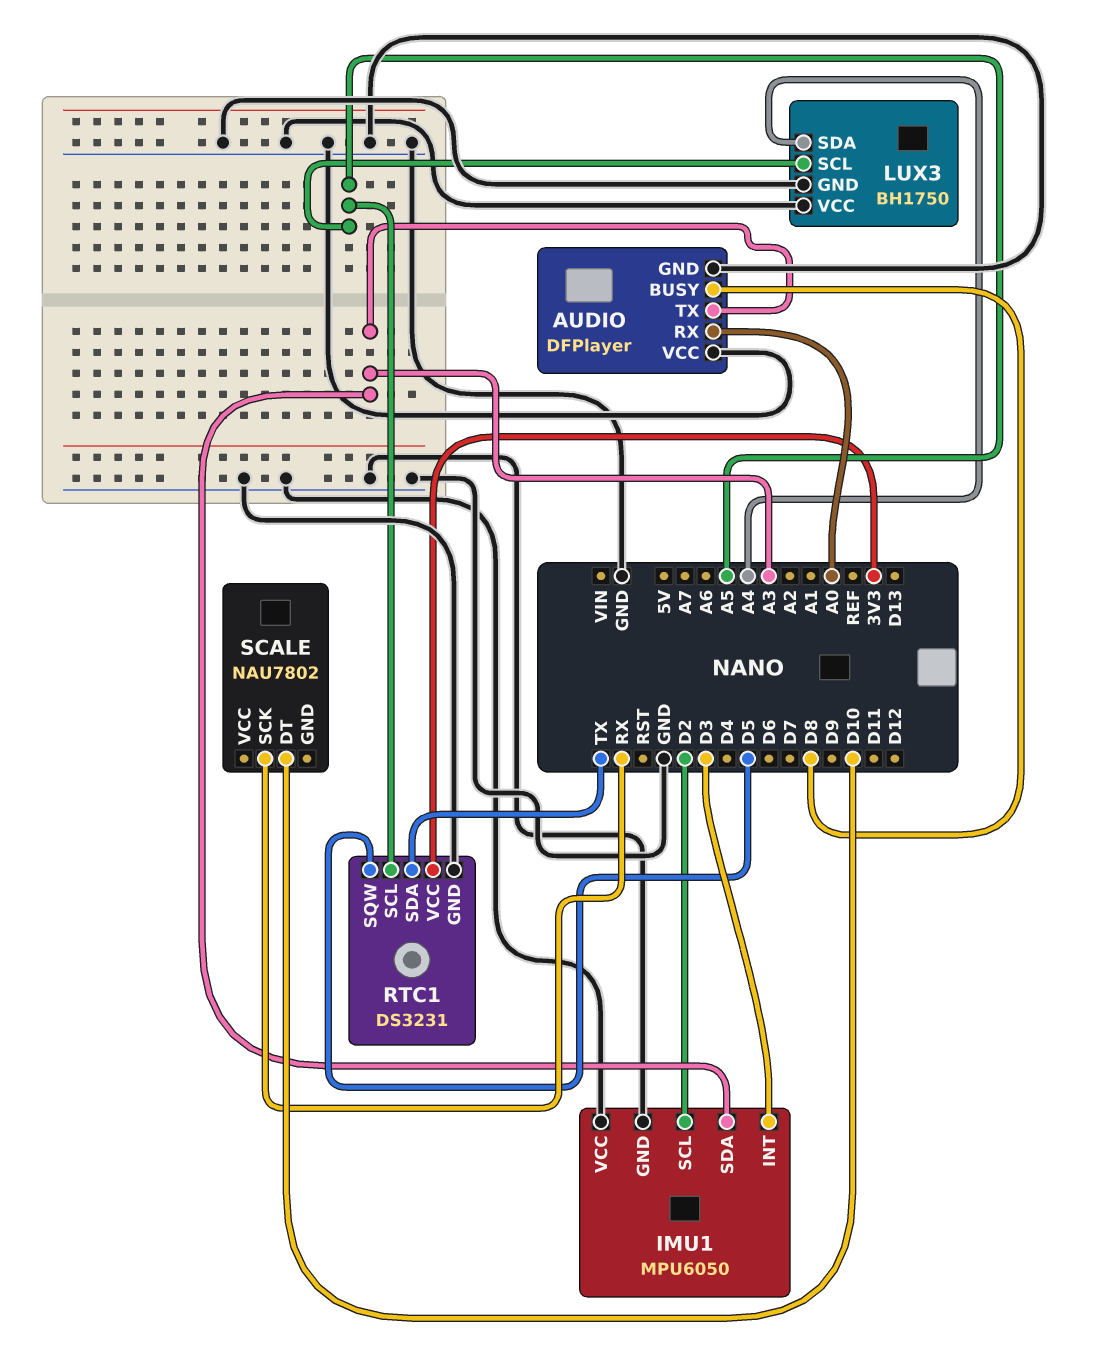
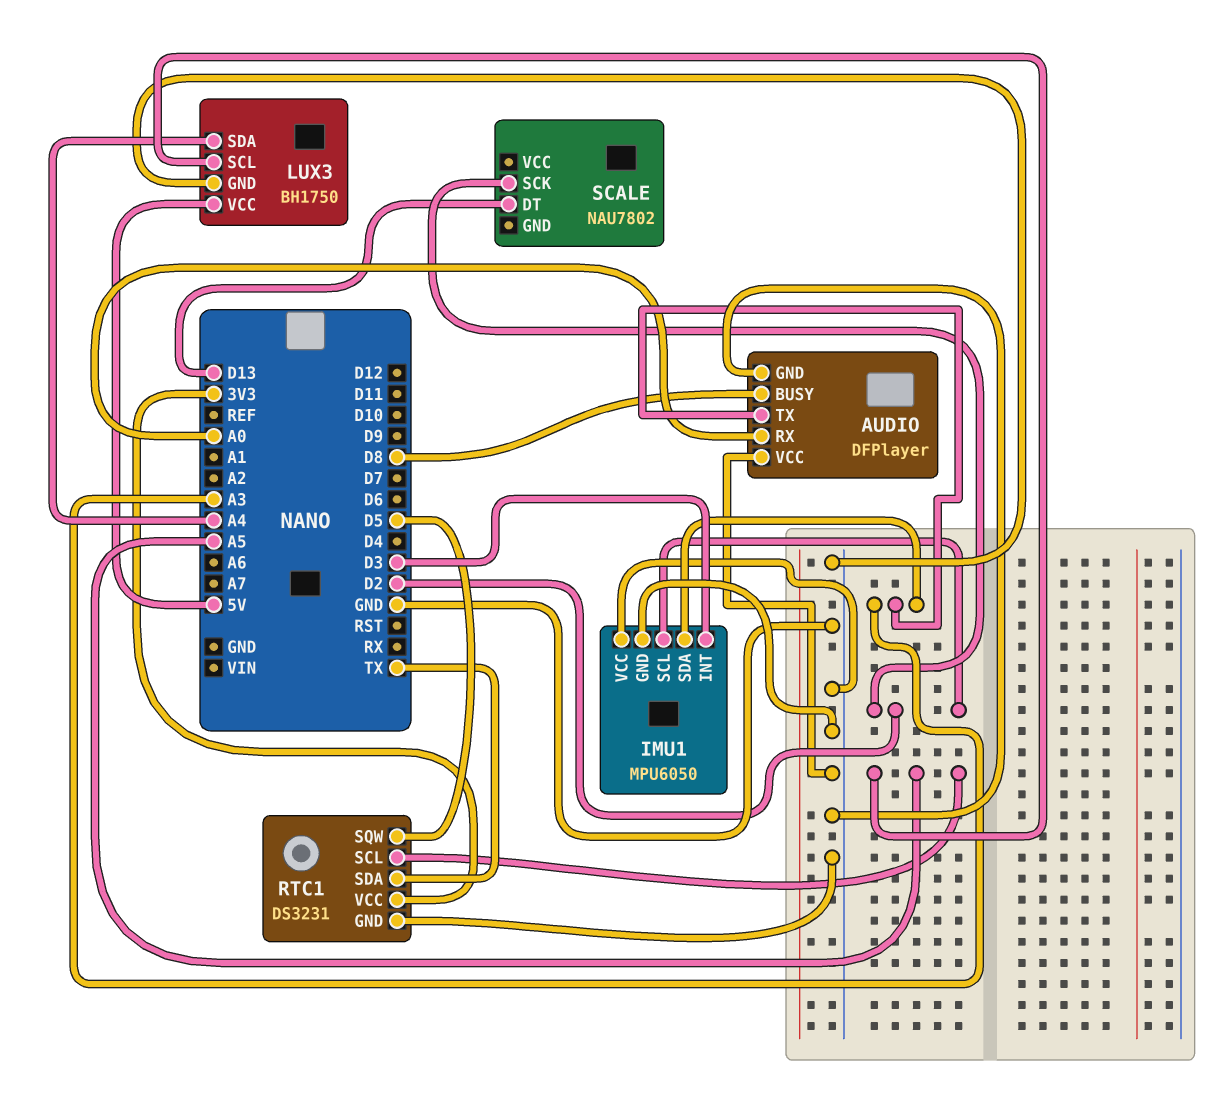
LUX3 pin VCC: GND -> 5V
SCALE pin DT: D10 -> D13
SCALE pin SCK: RX -> D2

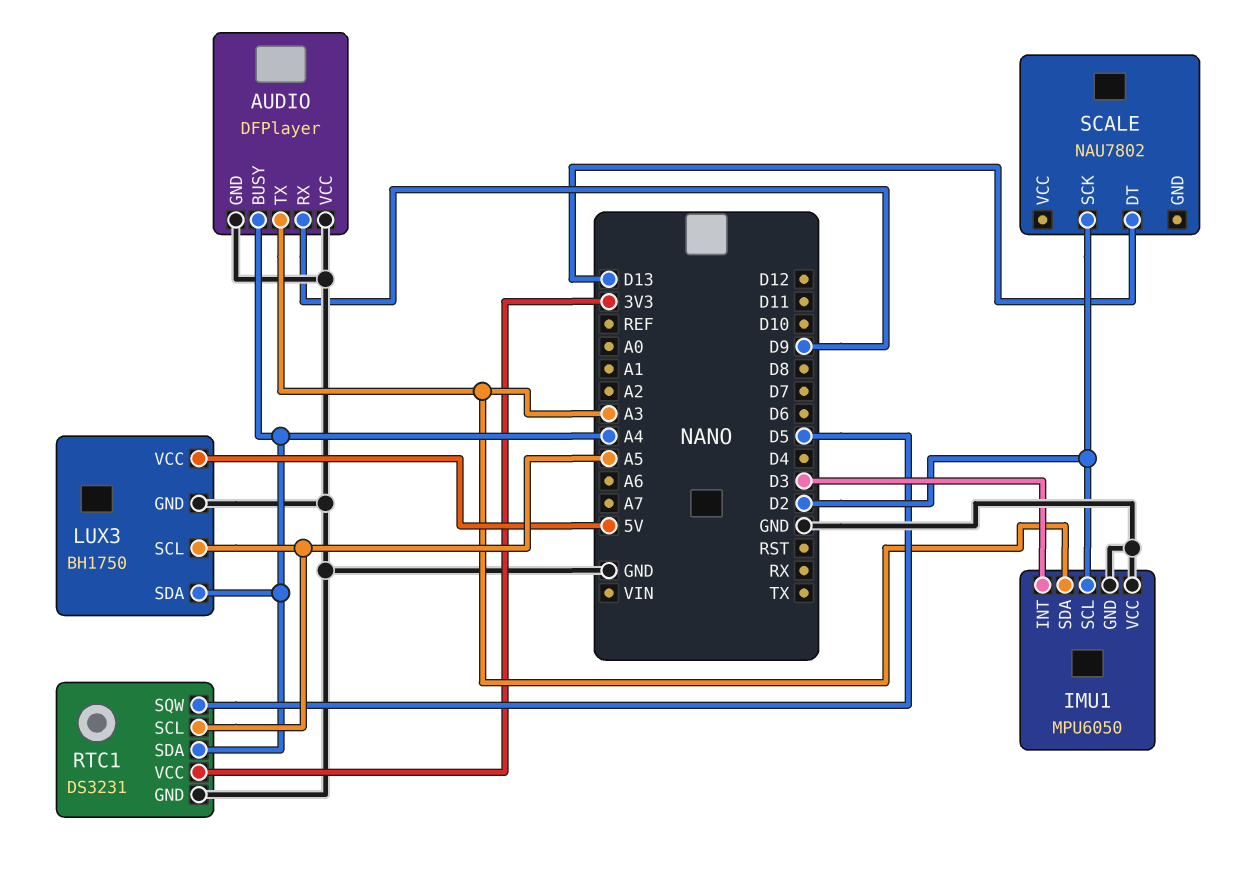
AUDIO pin BUSY: D8 -> A4
AUDIO pin RX: A0 -> D9
RTC1 pin SDA: TX -> A4

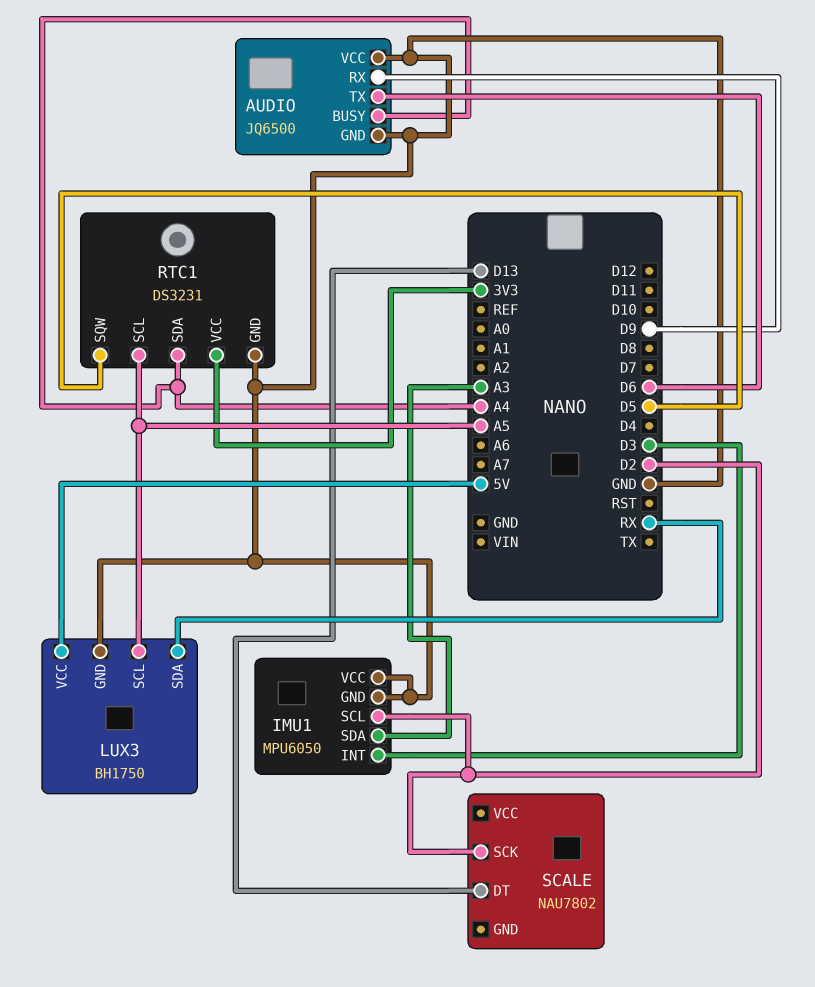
AUDIO: DFPlayer -> JQ6500
AUDIO pin TX: A3 -> D6
LUX3 pin SDA: A4 -> RX

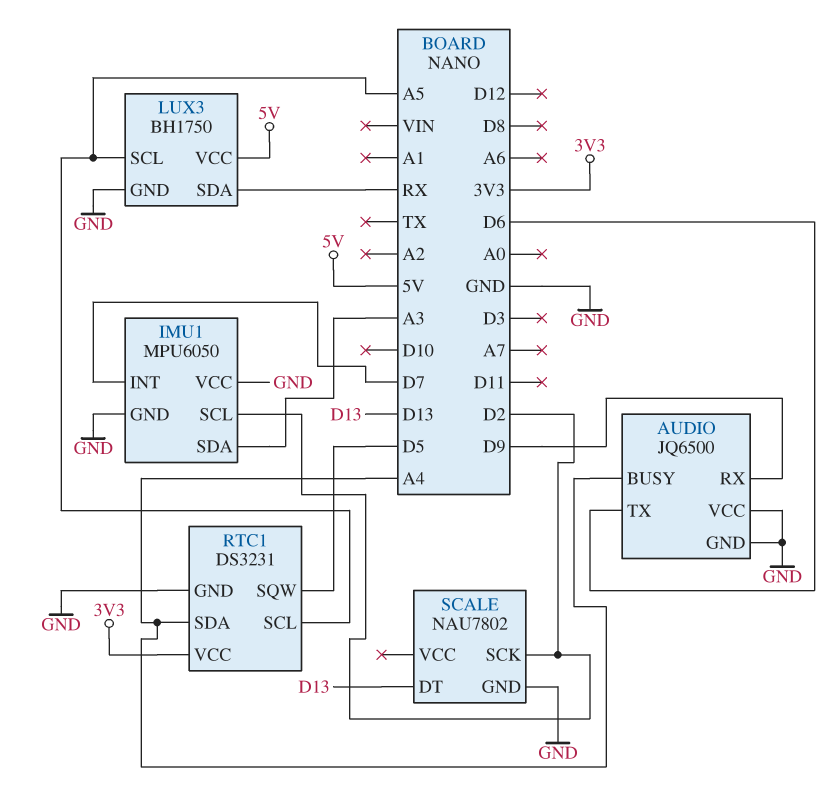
IMU1 pin INT: D3 -> D7
SCALE pin GND: none -> GND

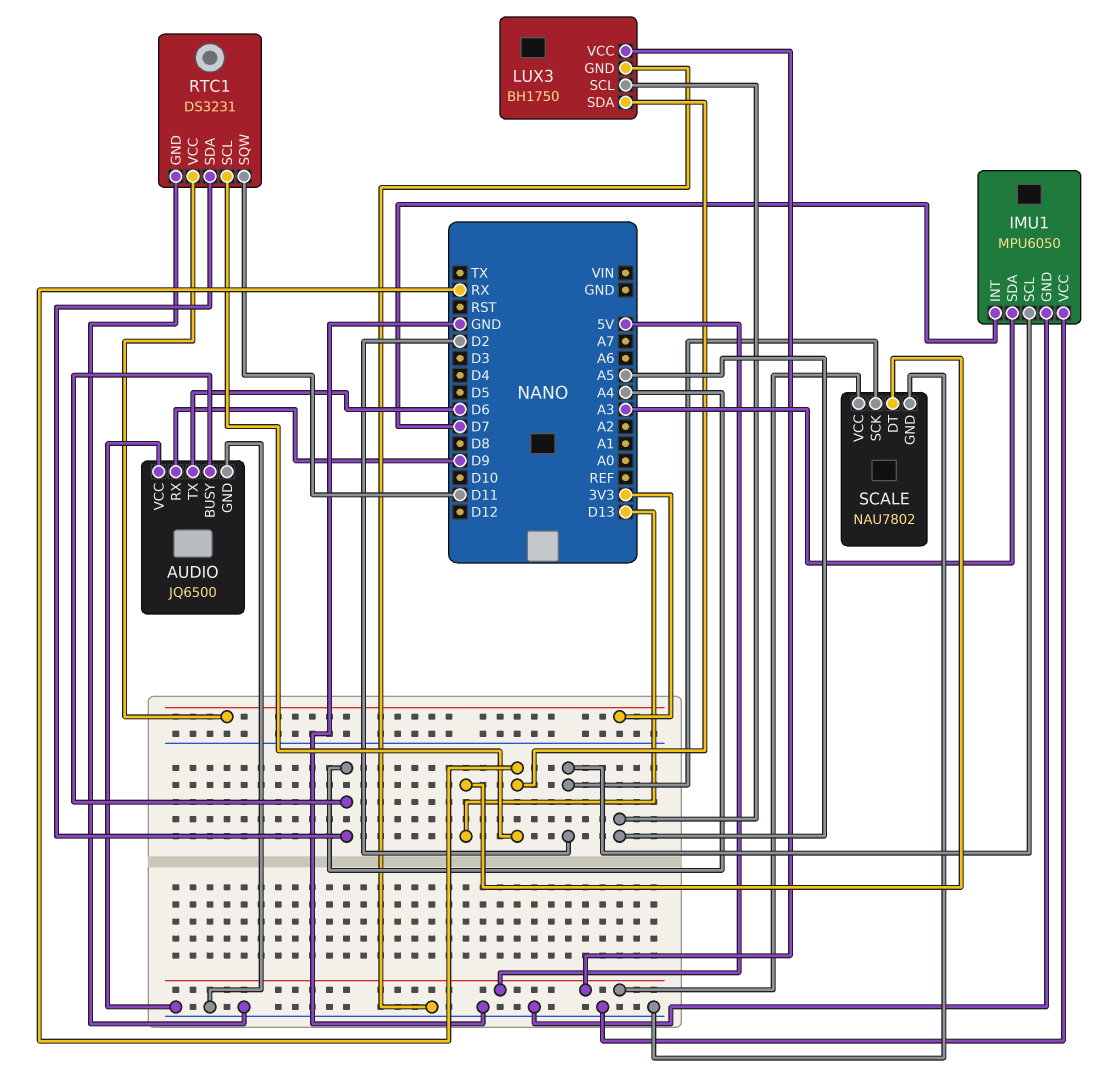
RTC1 pin SCL: A5 -> RX
RTC1 pin SQW: D5 -> D11
SCALE pin VCC: none -> 5V

